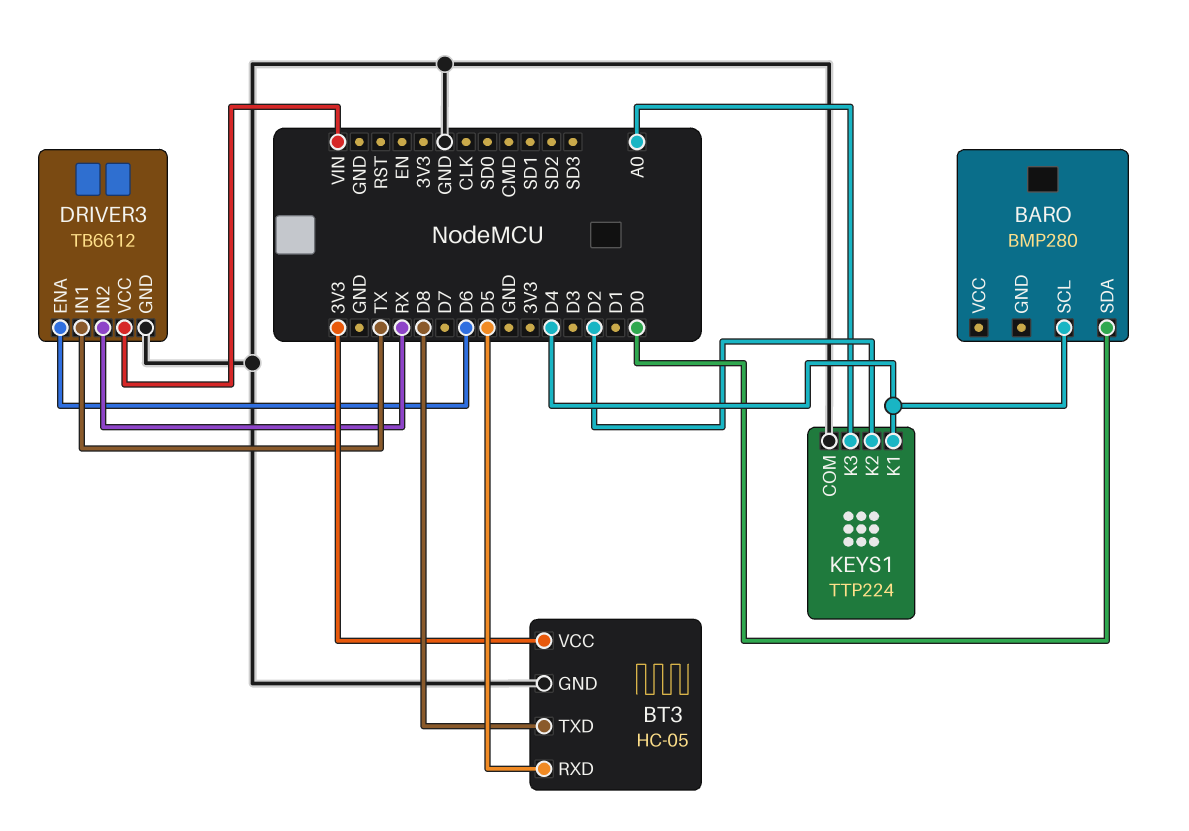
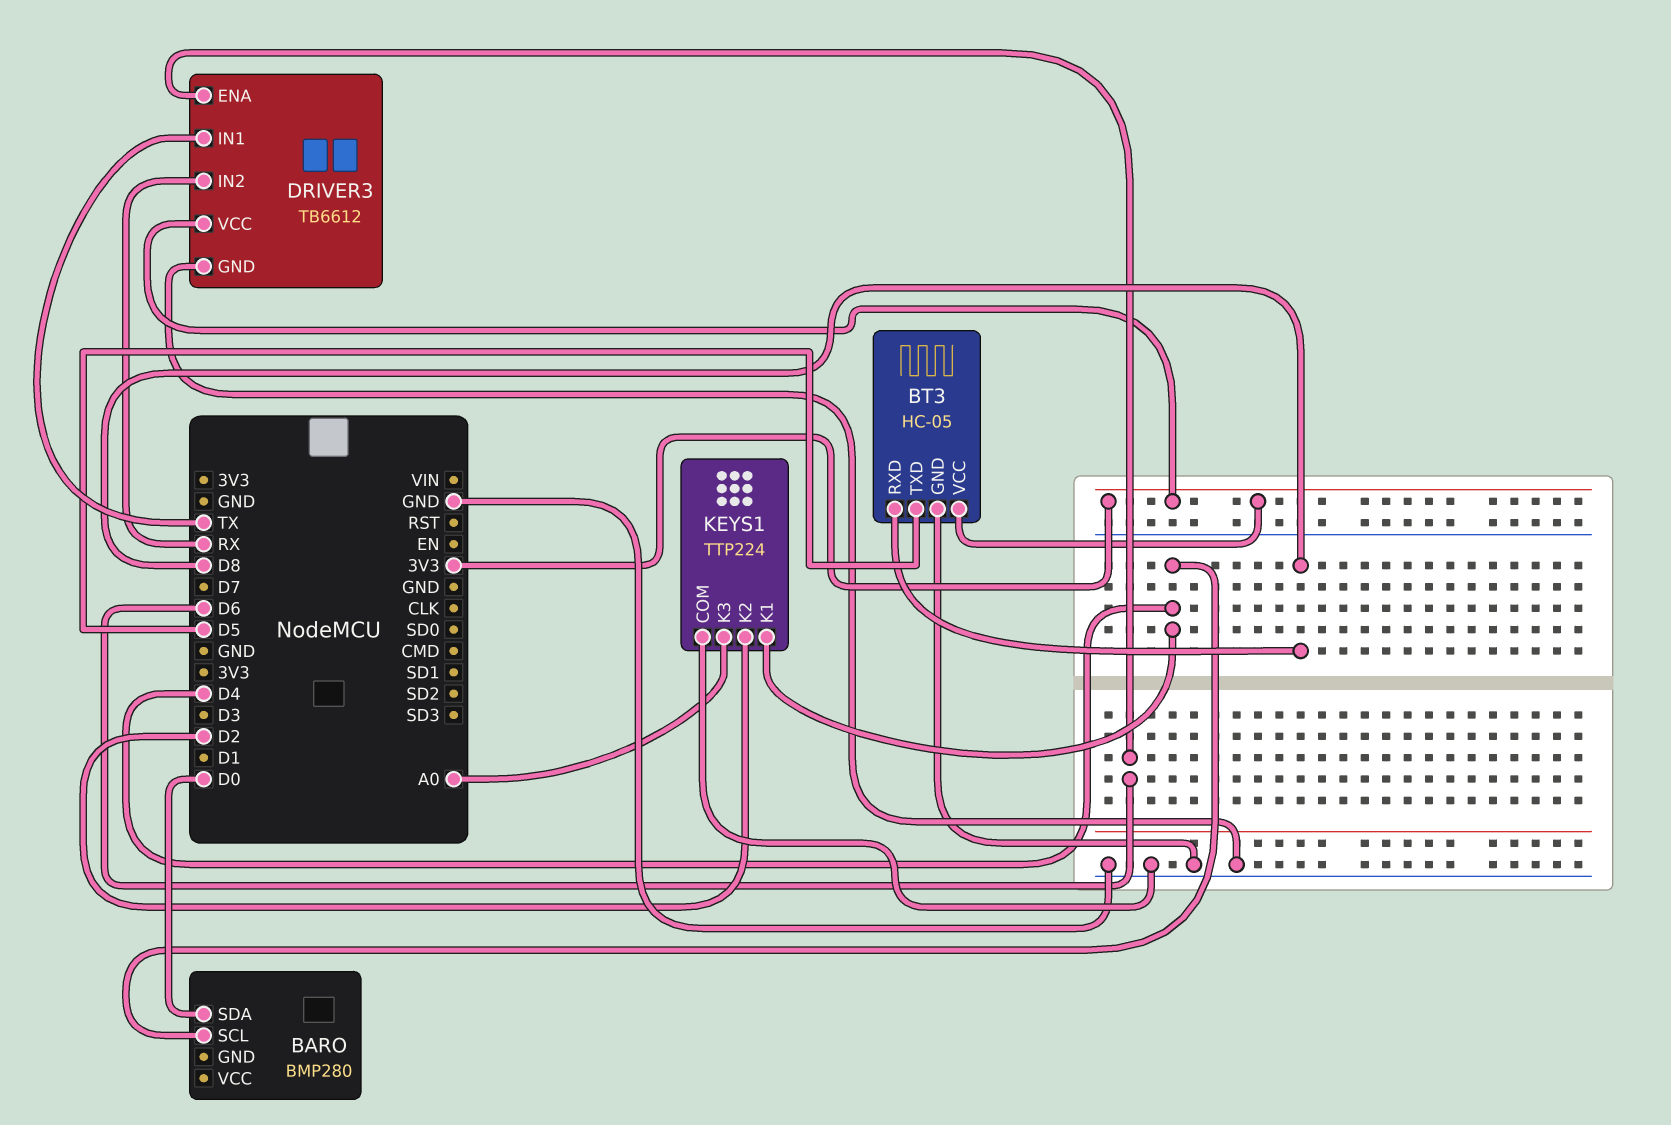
BT3 pin RXD: D5 -> D8
BT3 pin TXD: D8 -> D5
DRIVER3 pin VCC: VIN -> 3V3

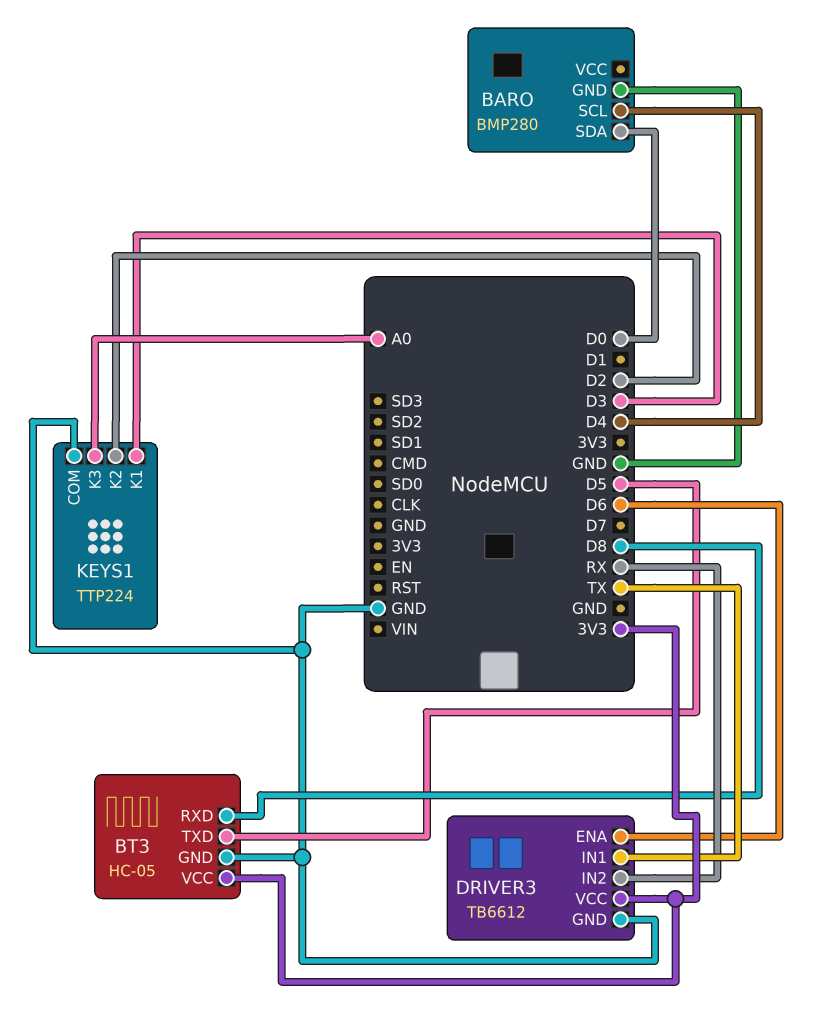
BARO pin GND: none -> GND
KEYS1 pin K1: D4 -> D3

